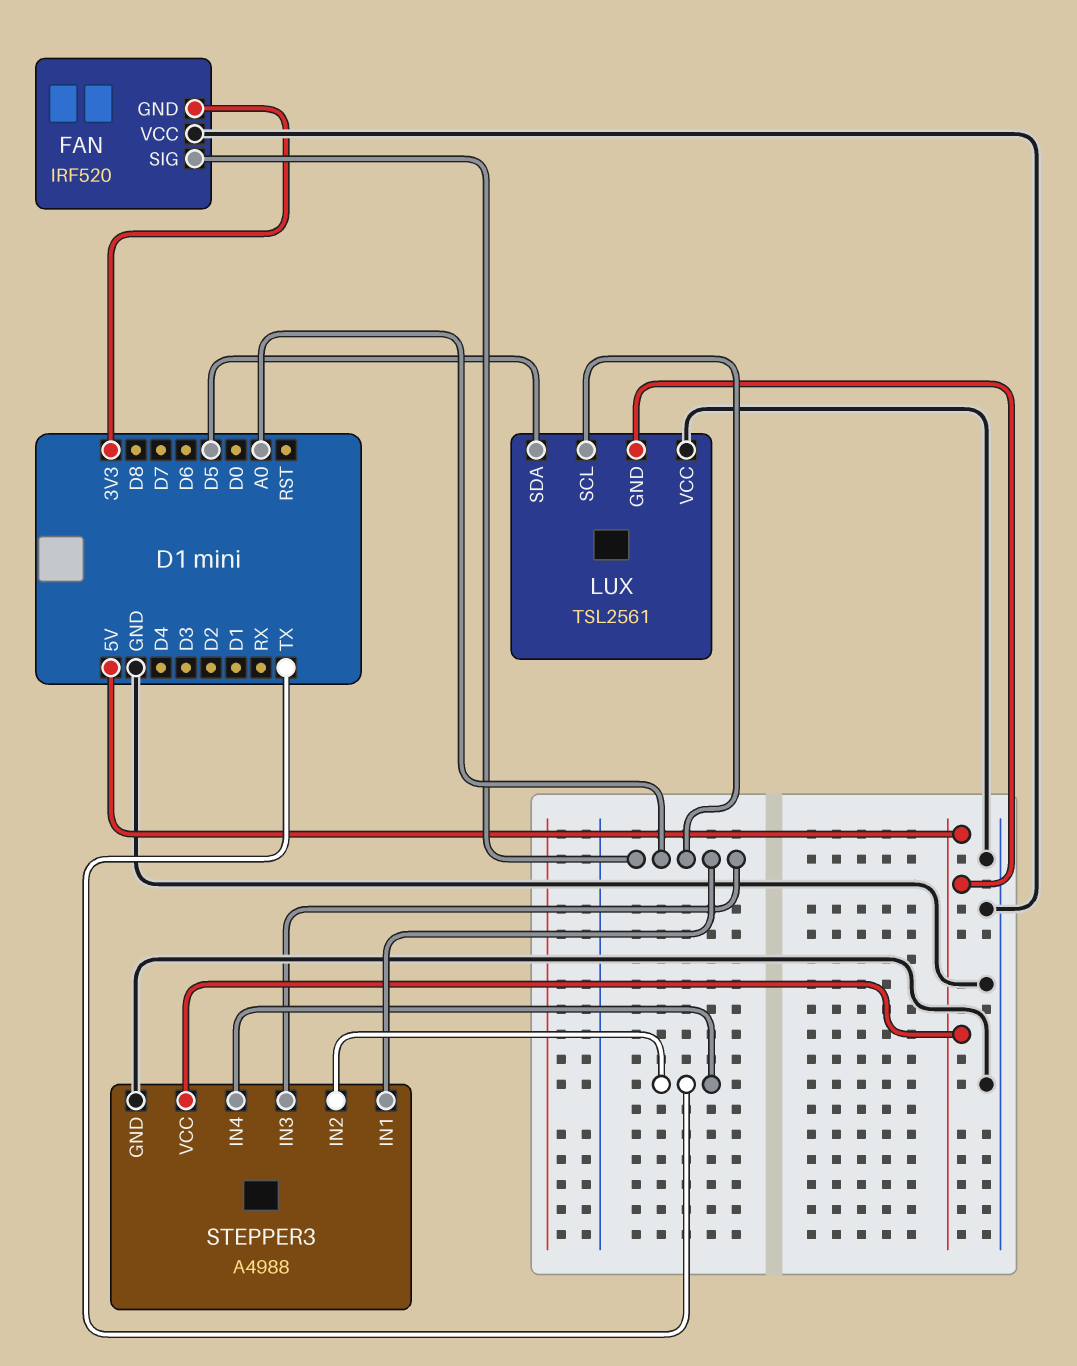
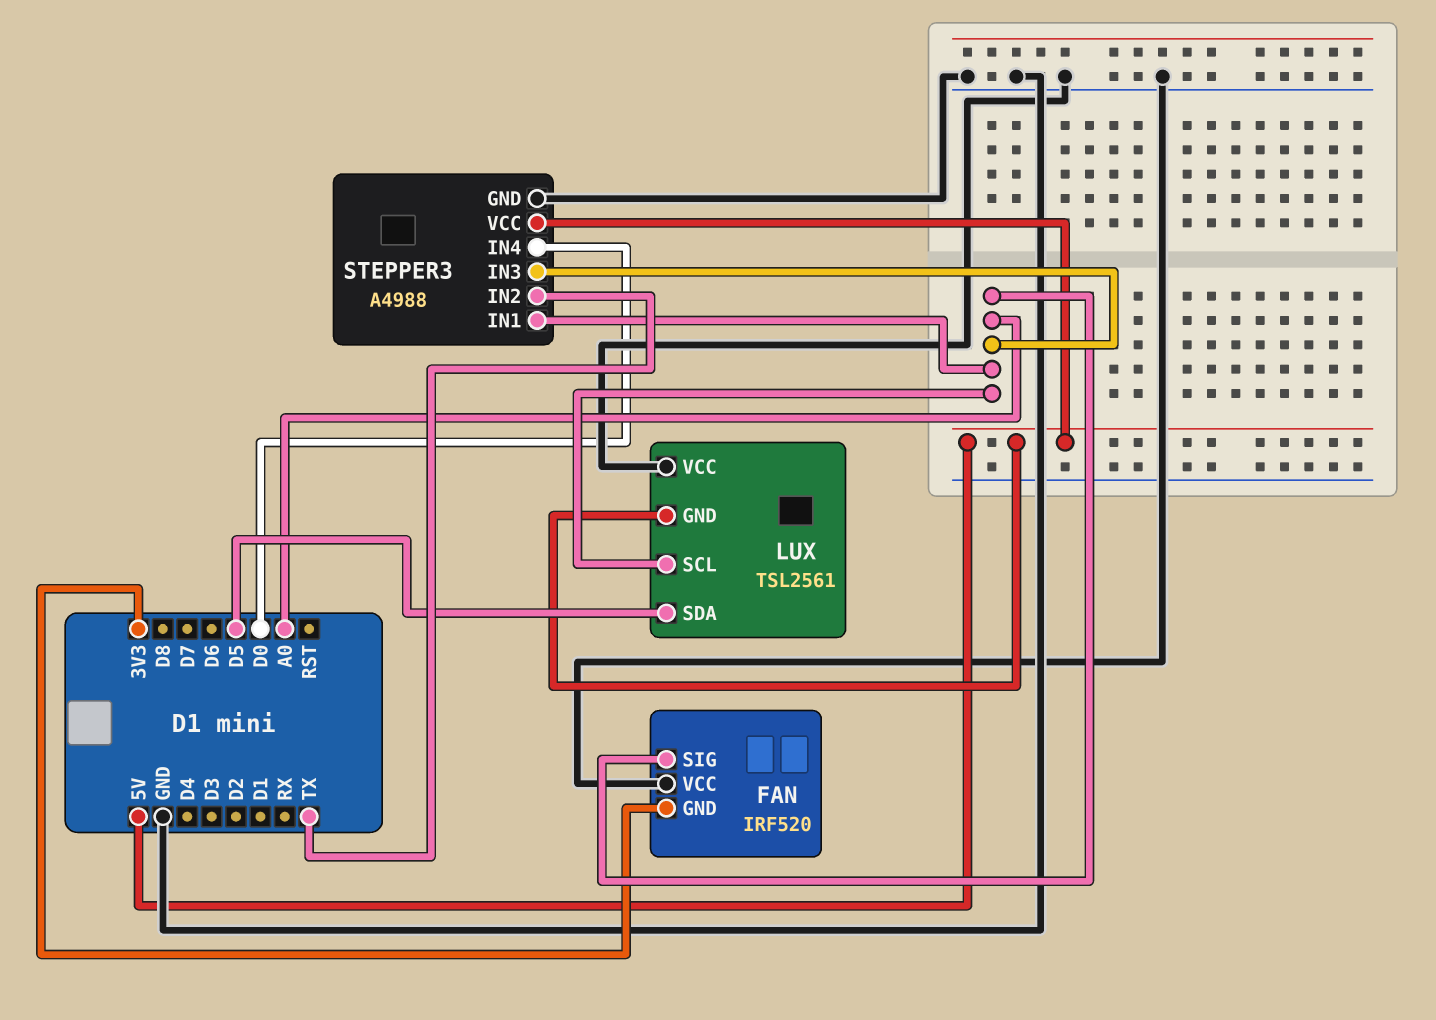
STEPPER3 pin IN4: TX -> D0

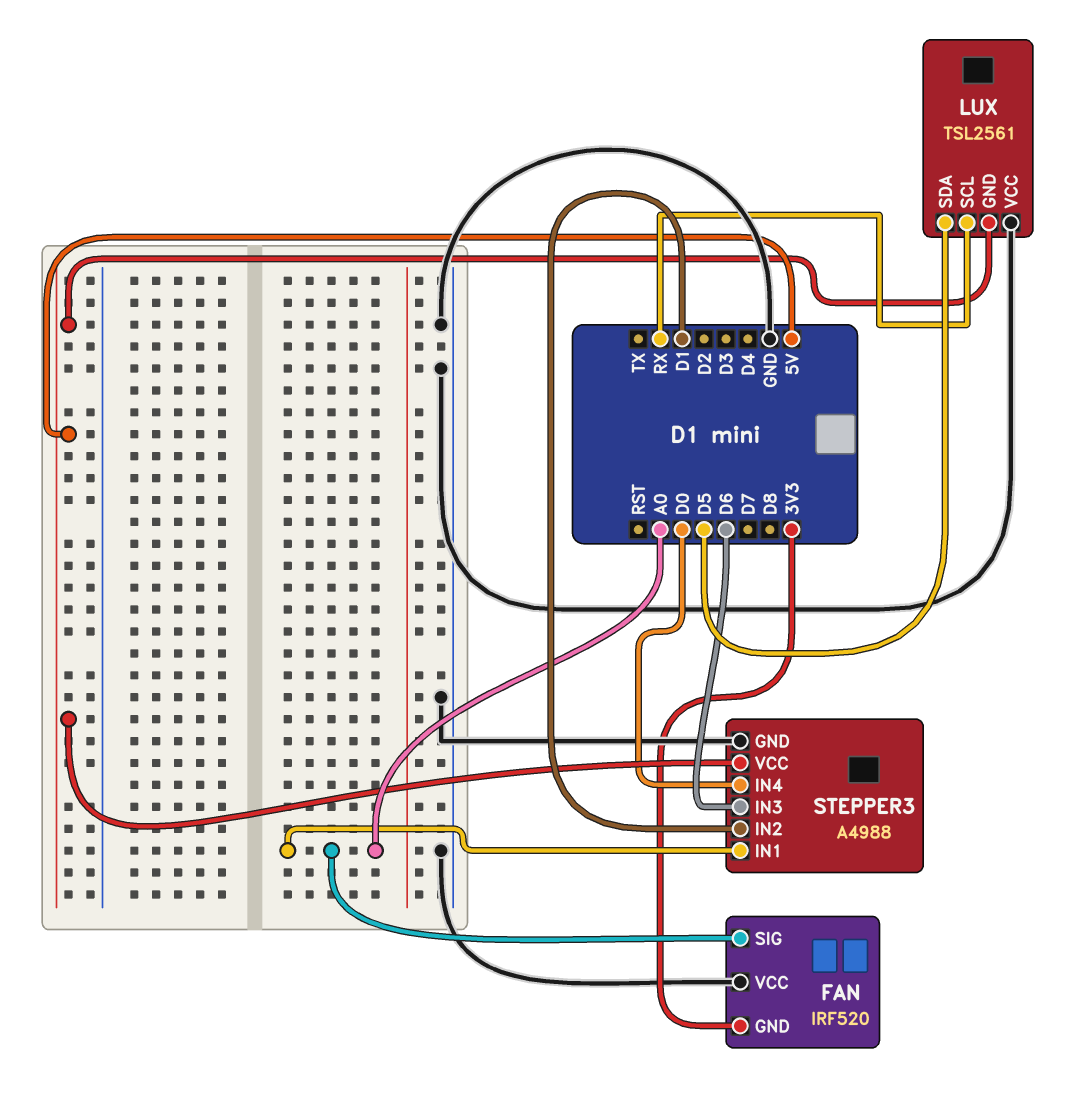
LUX pin SCL: A0 -> RX
STEPPER3 pin IN2: TX -> D1
STEPPER3 pin IN3: A0 -> D6

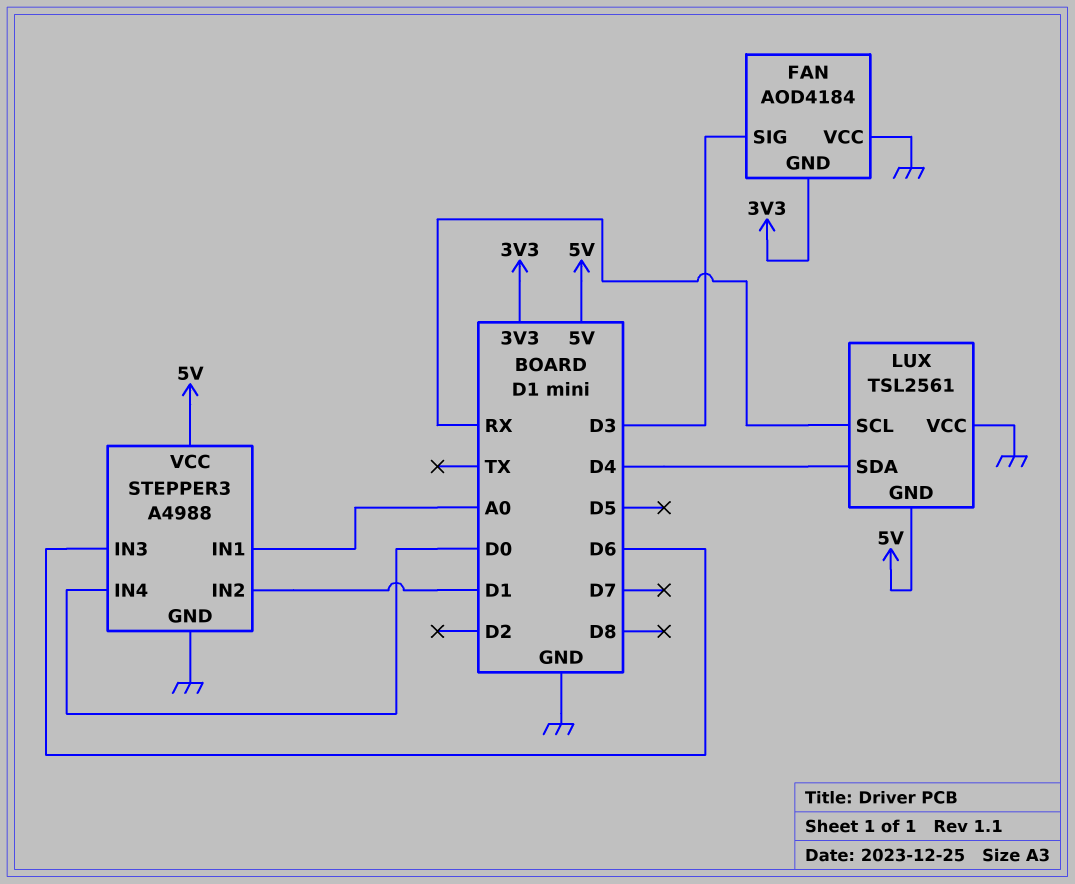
FAN: IRF520 -> AOD4184
FAN pin SIG: A0 -> D3
LUX pin SDA: D5 -> D4

